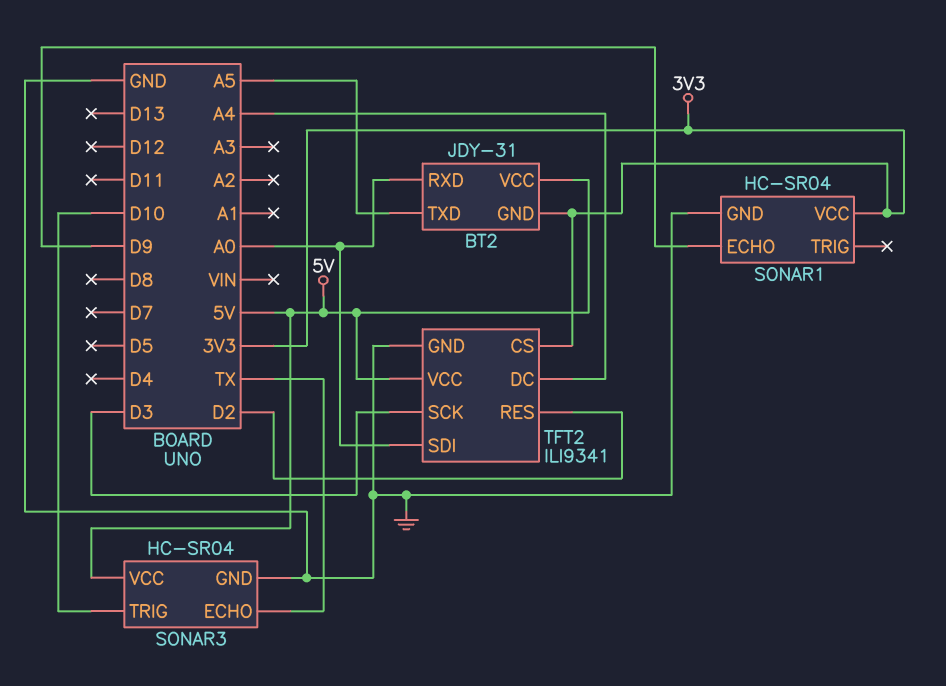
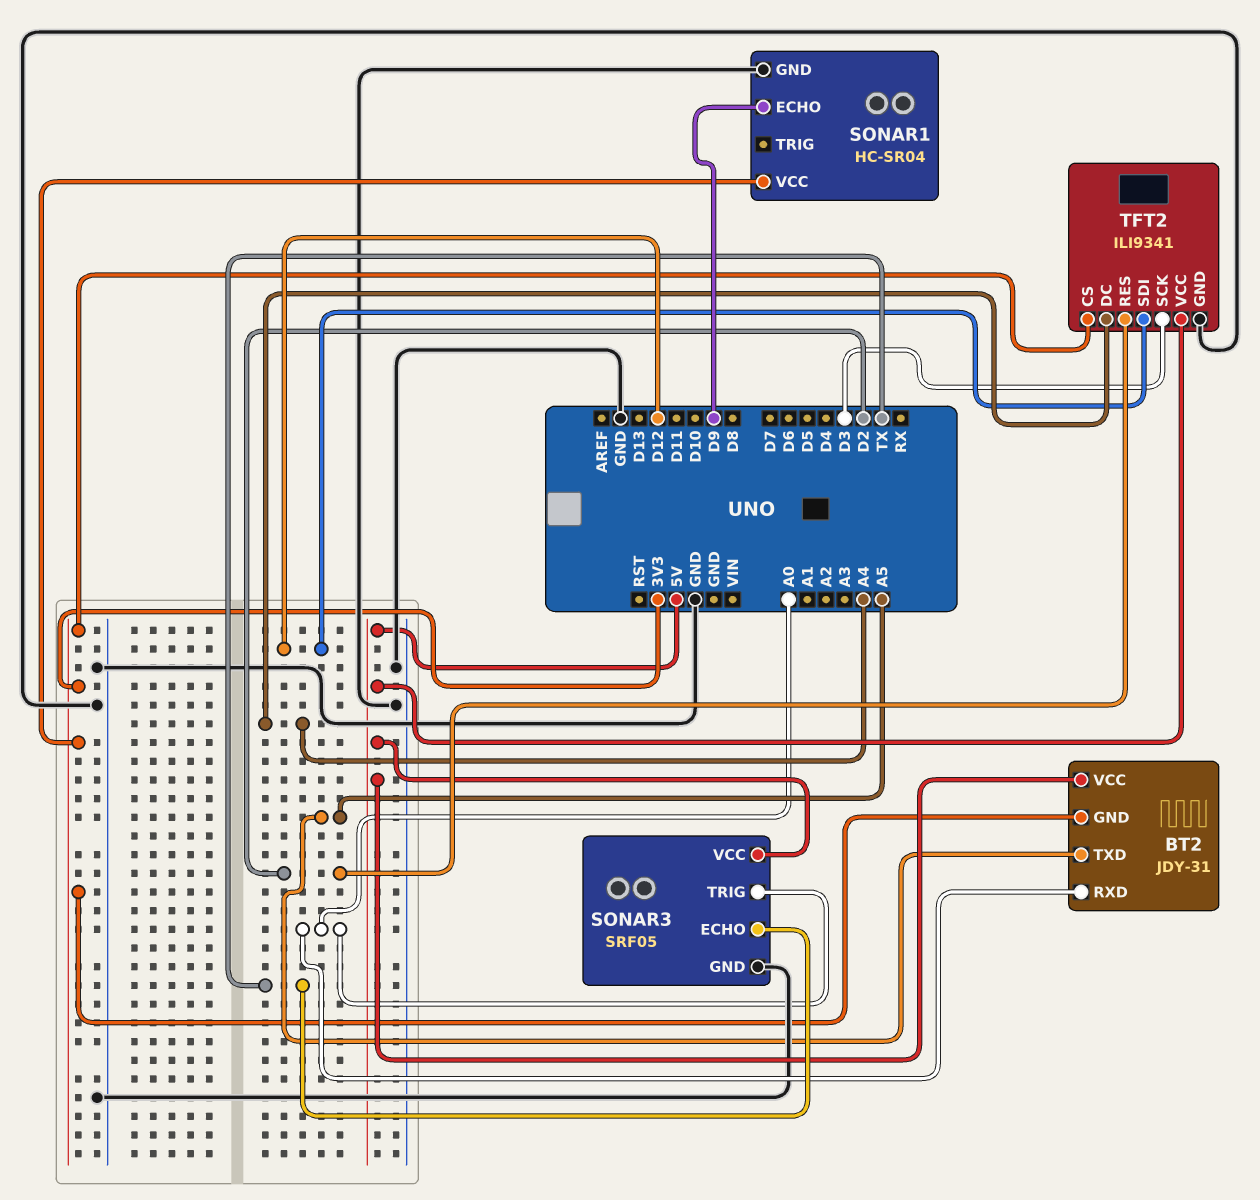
SONAR3: HC-SR04 -> SRF05
SONAR3 pin TRIG: D10 -> A0
TFT2 pin SDI: A0 -> D12

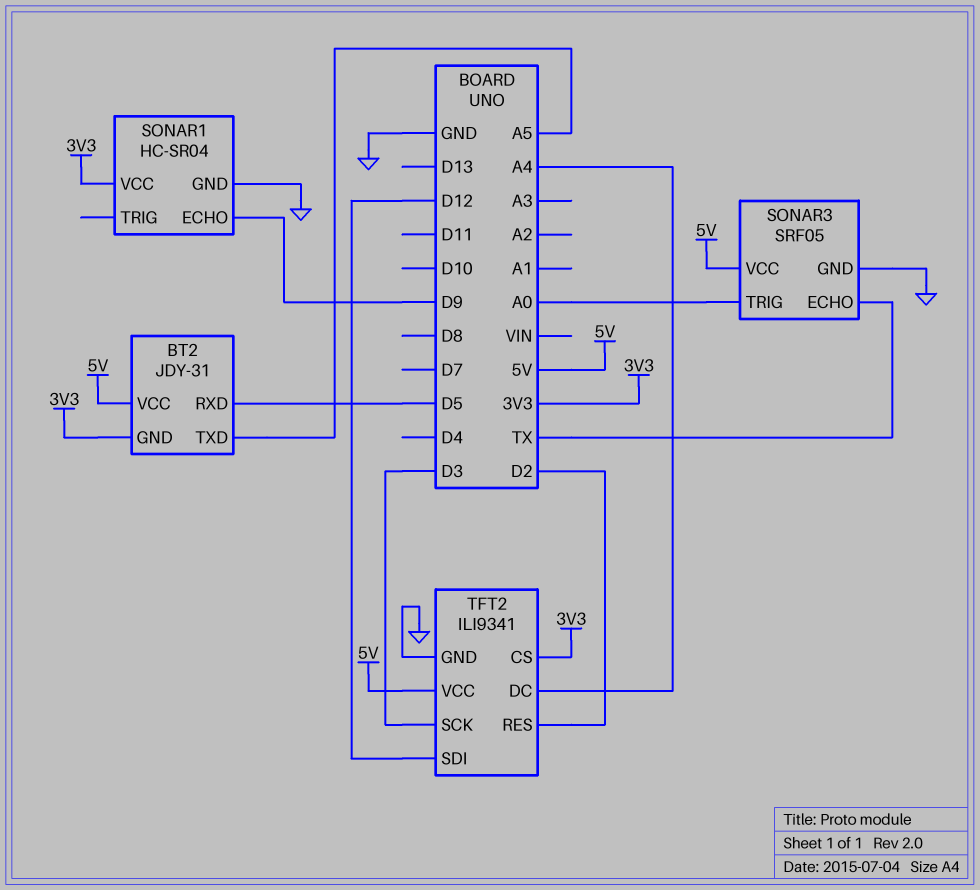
BT2 pin RXD: A0 -> D5

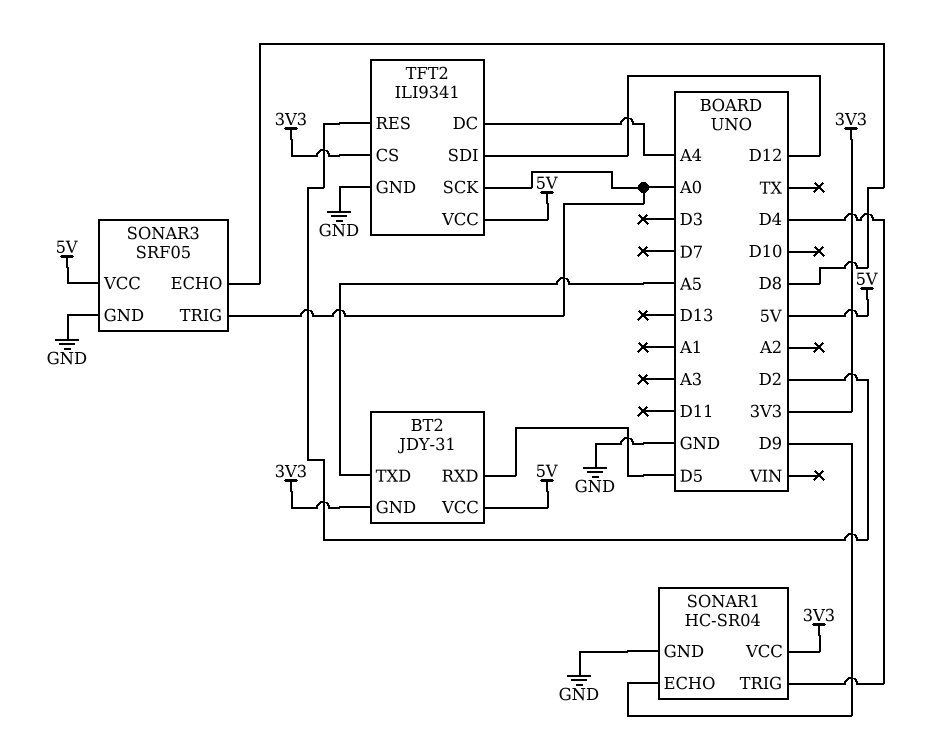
SONAR1 pin TRIG: none -> D4
SONAR3 pin ECHO: TX -> D8
TFT2 pin SCK: D3 -> A0

